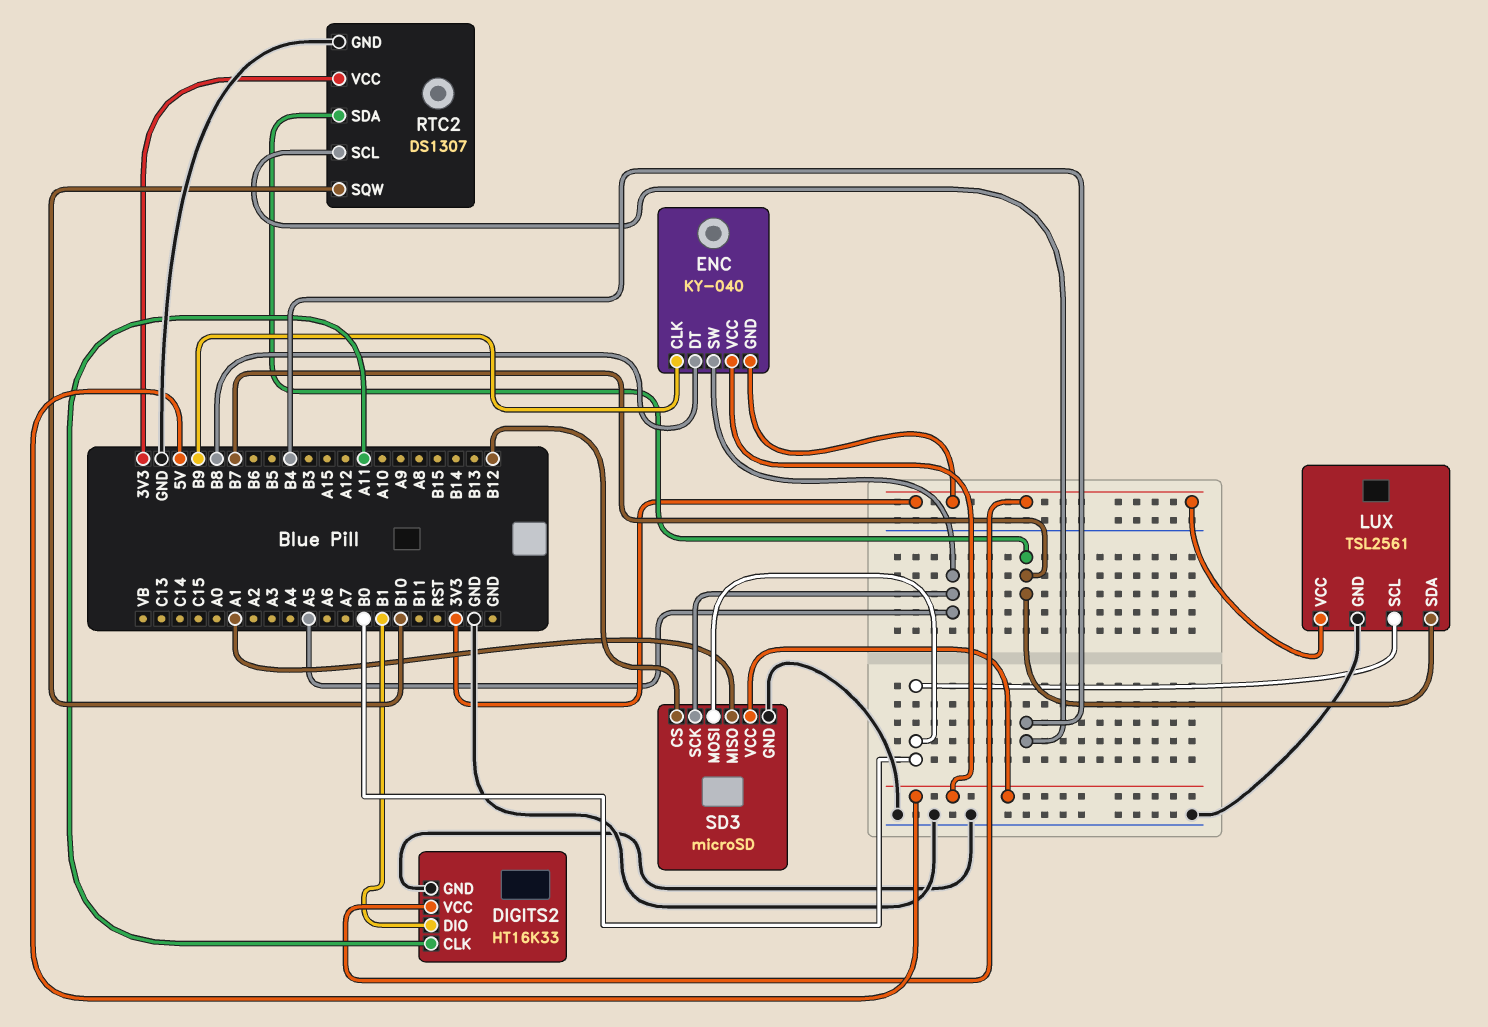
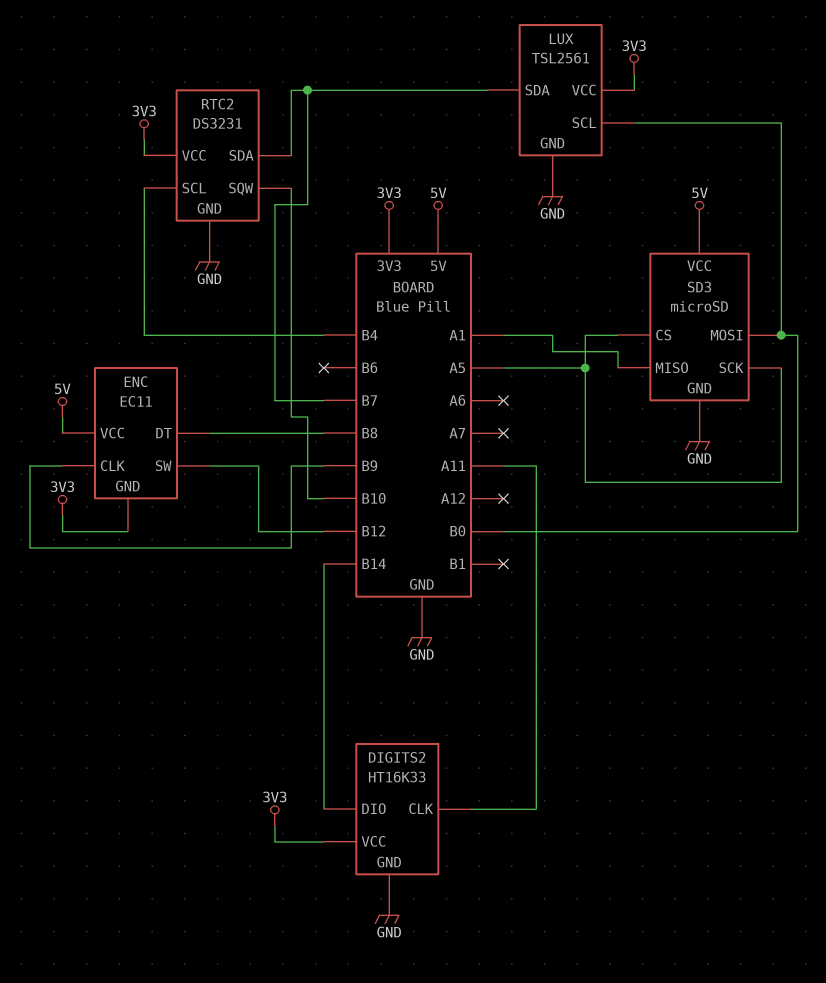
DIGITS2 pin DIO: B1 -> B14
ENC: KY-040 -> EC11
ENC pin SW: A5 -> B12
RTC2: DS1307 -> DS3231
SD3 pin CS: B12 -> A5

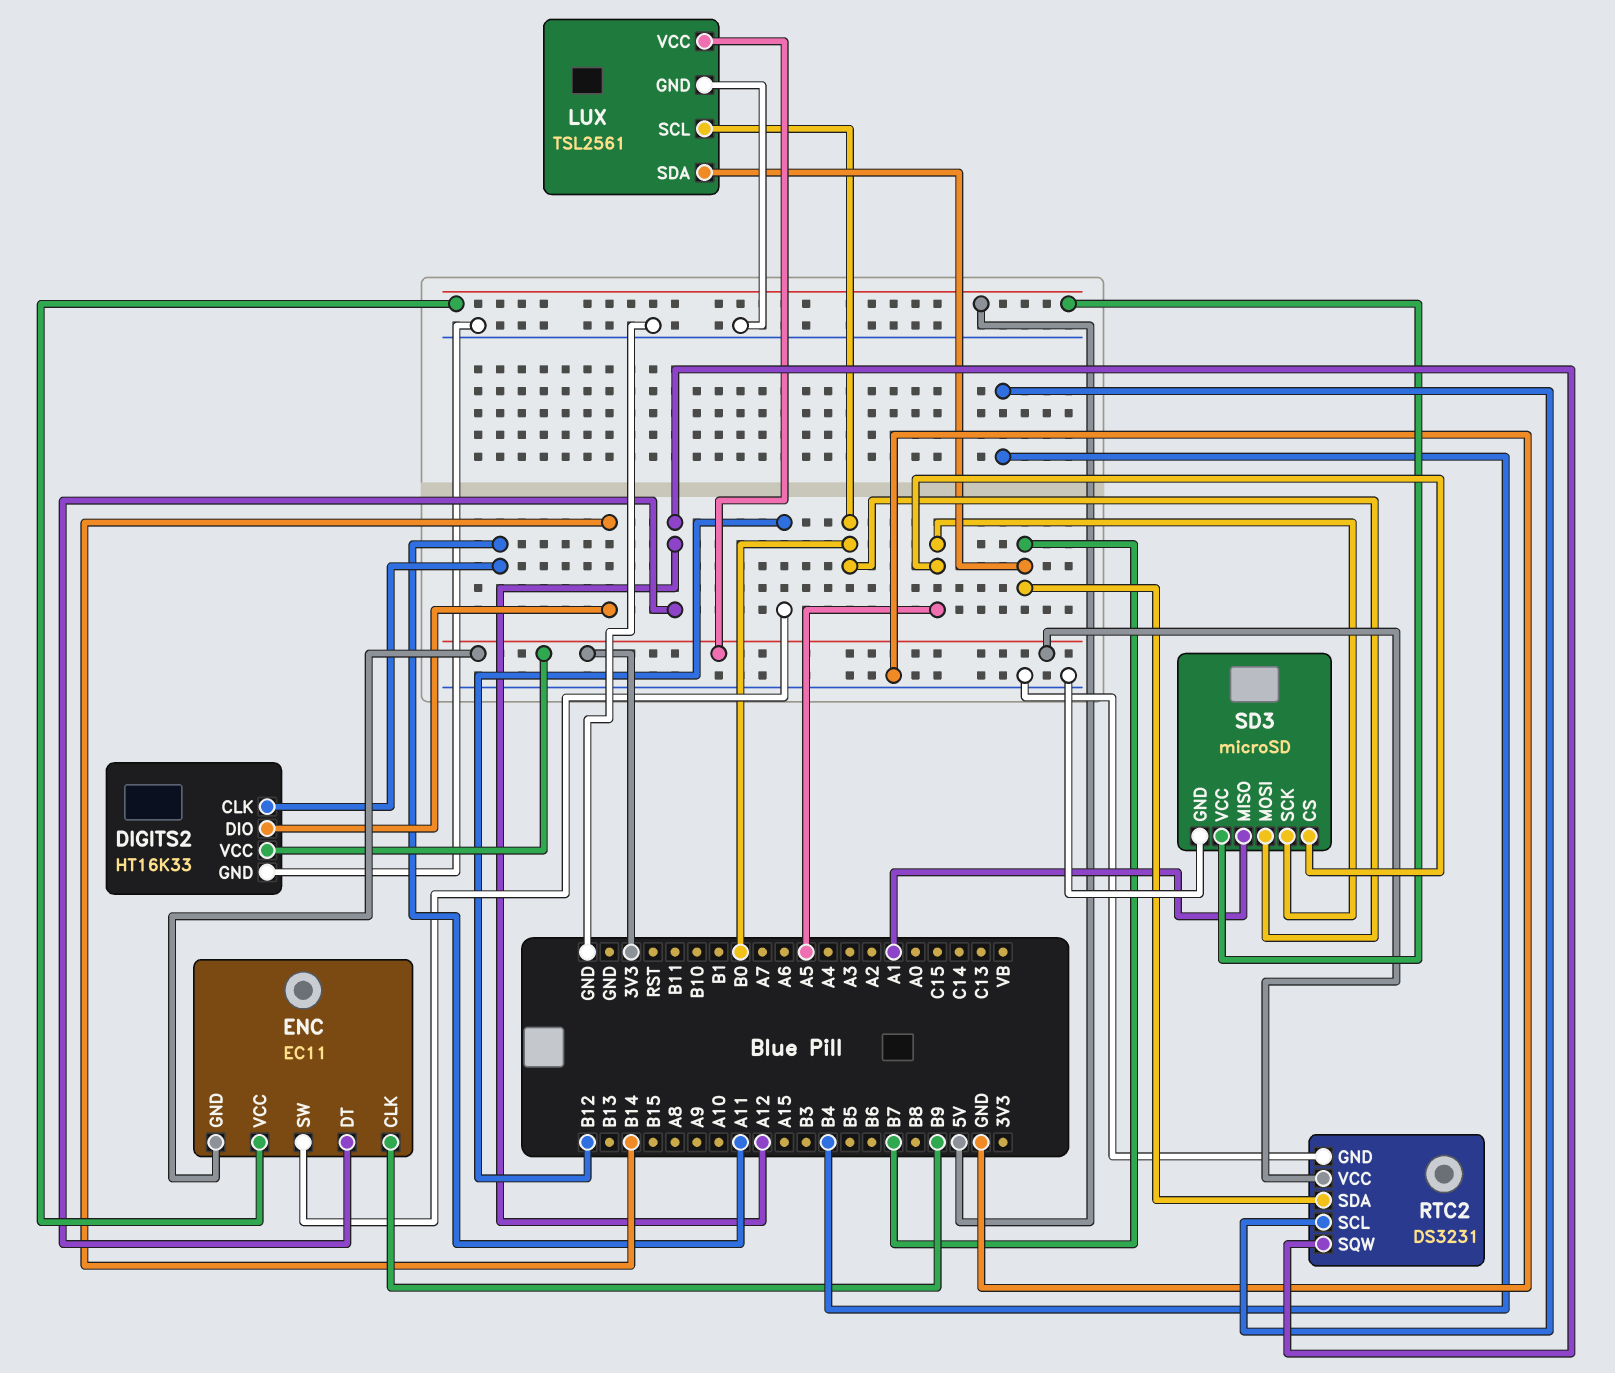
ENC pin DT: B8 -> A12
RTC2 pin SQW: B10 -> A12

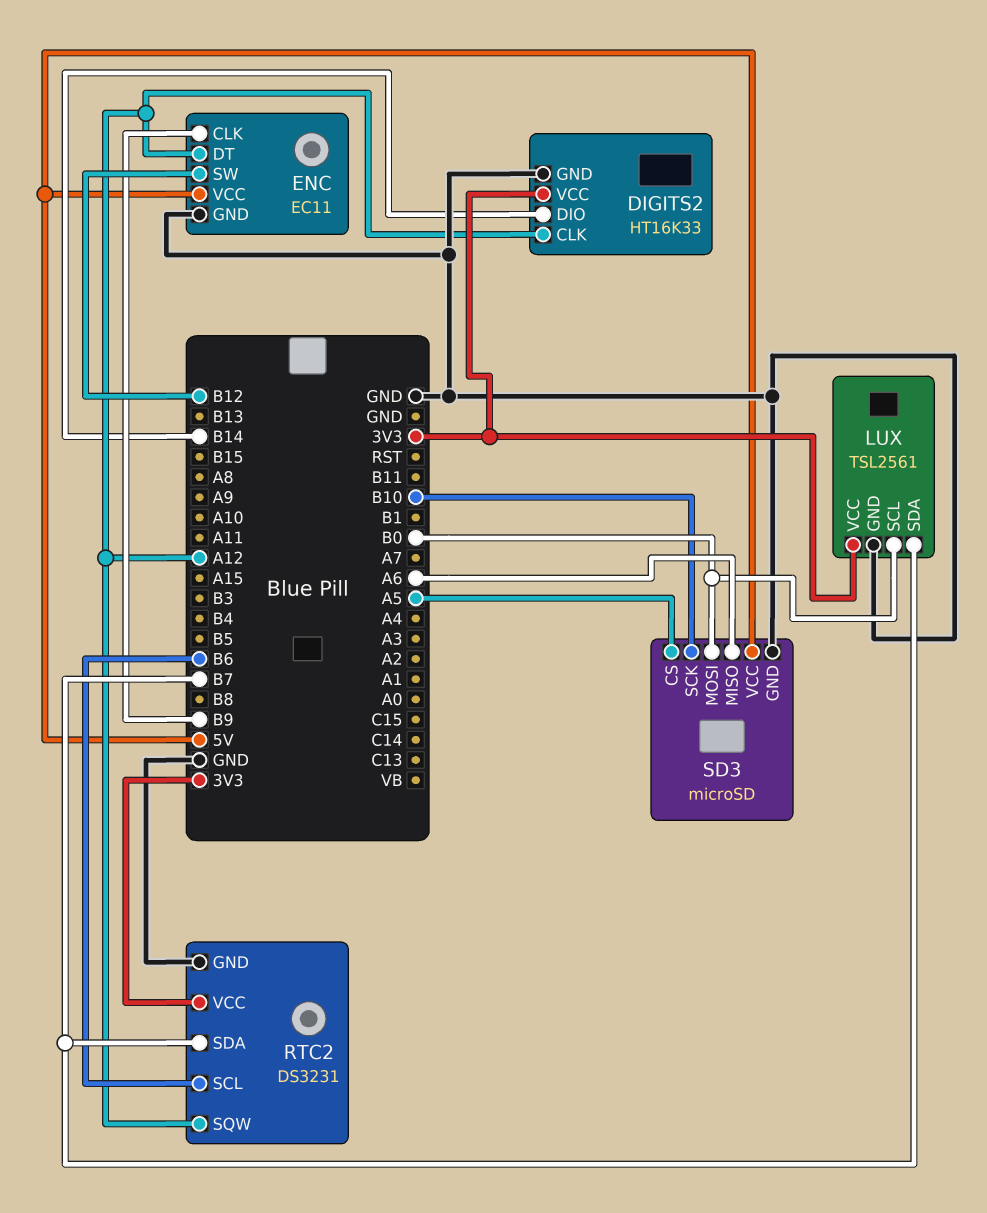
DIGITS2 pin CLK: A11 -> A12
ENC pin GND: 3V3 -> GND
RTC2 pin SCL: B4 -> B6
SD3 pin MISO: A1 -> A6
SD3 pin SCK: A5 -> B10

